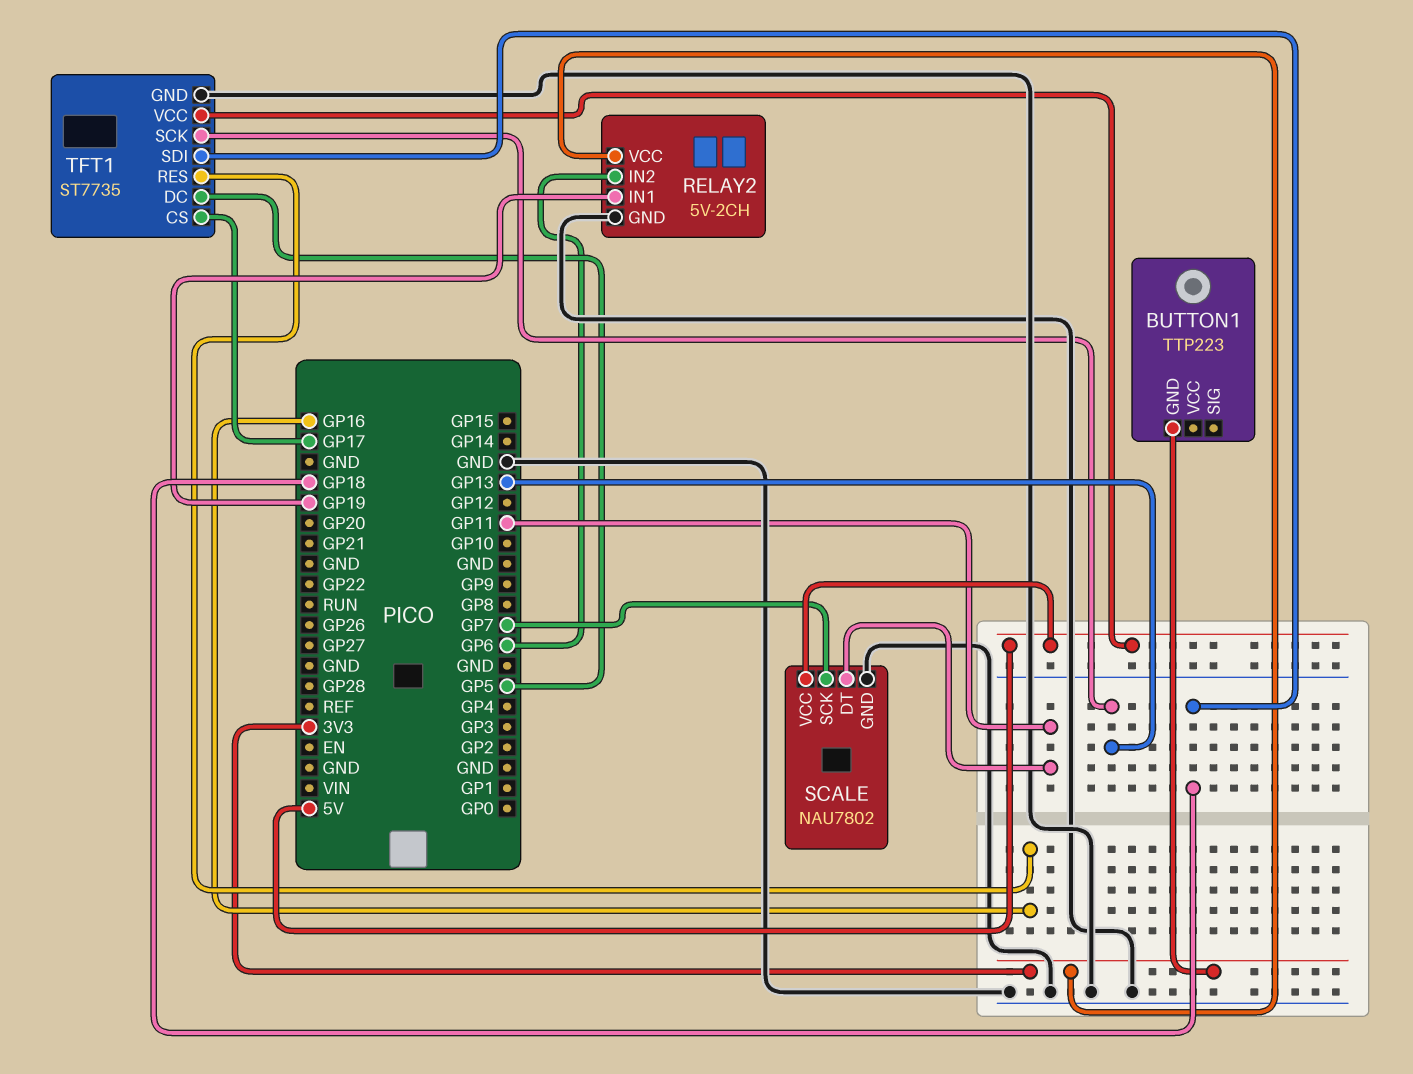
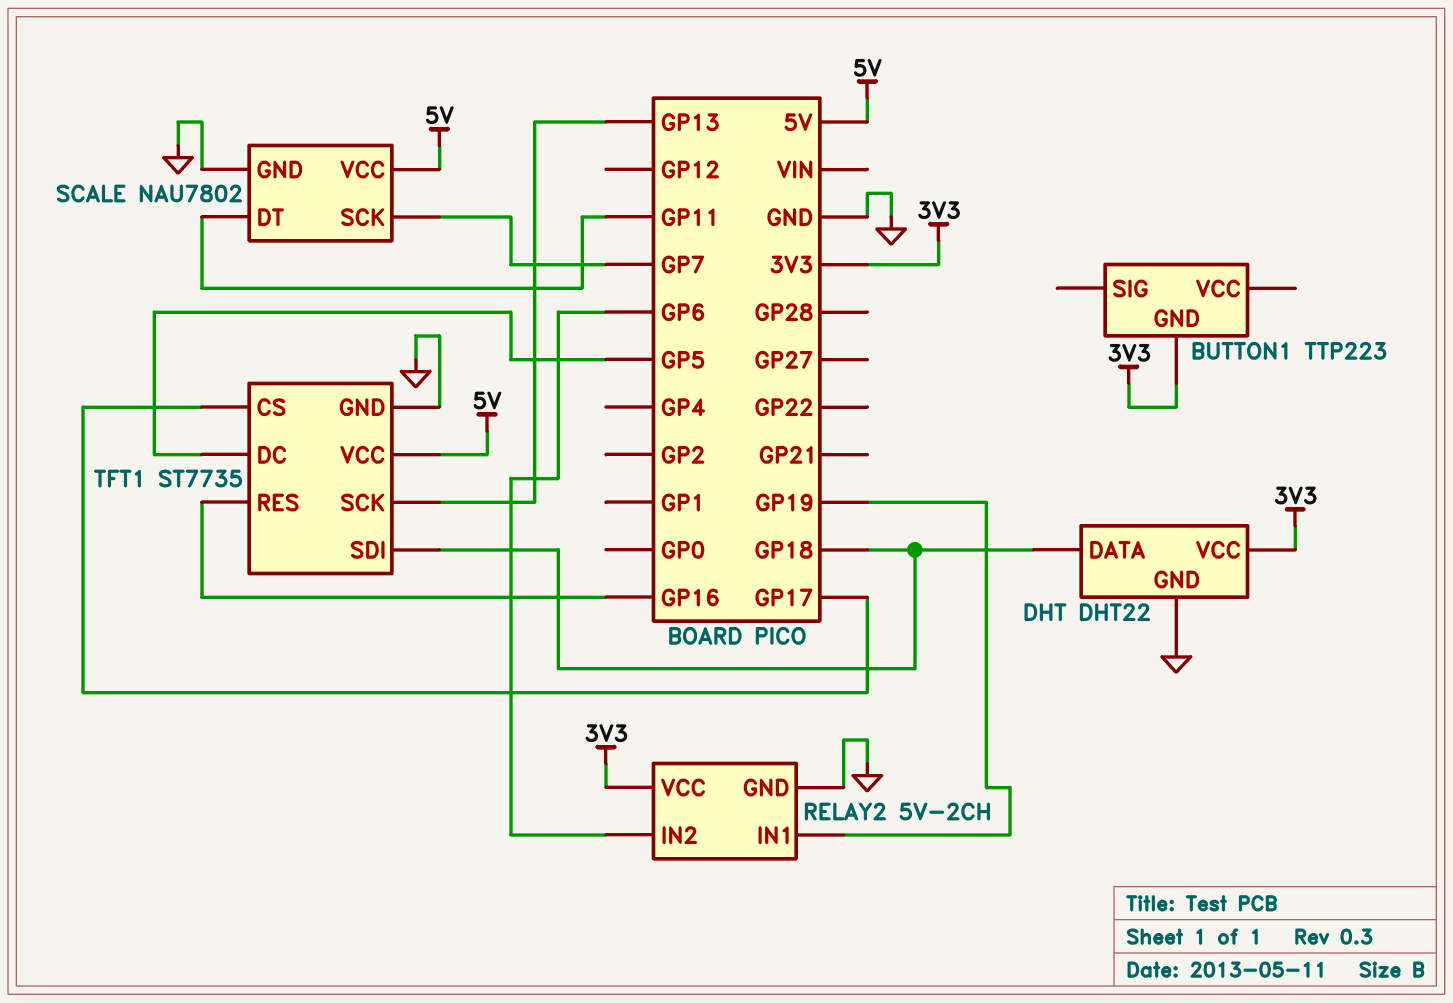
DHT: none -> DHT22
DHT pin DATA: none -> GP18
DHT pin GND: none -> GND
DHT pin VCC: none -> 3V3

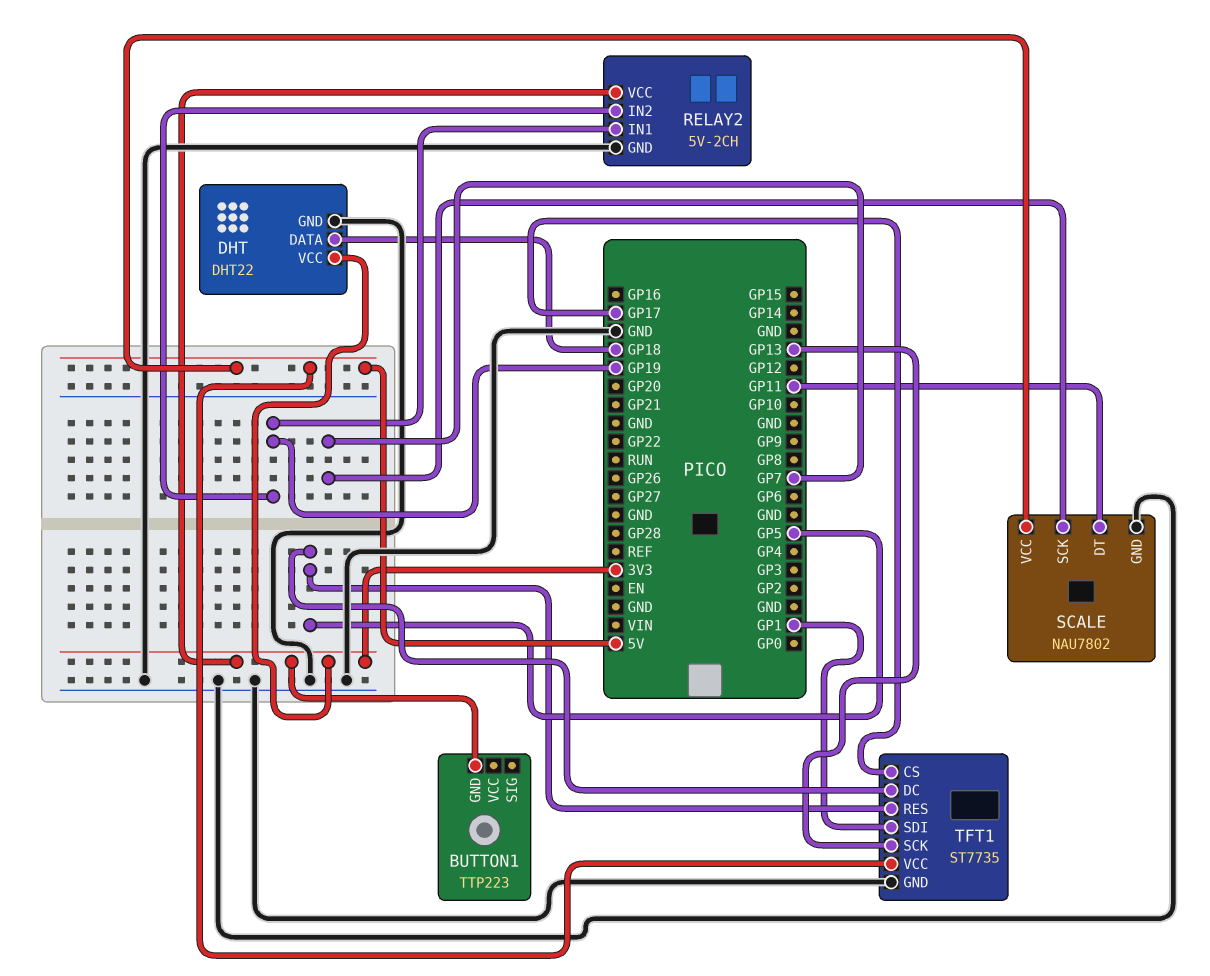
RELAY2 pin IN2: GP6 -> GP19
TFT1 pin RES: GP16 -> GP5
TFT1 pin SDI: GP18 -> GP1

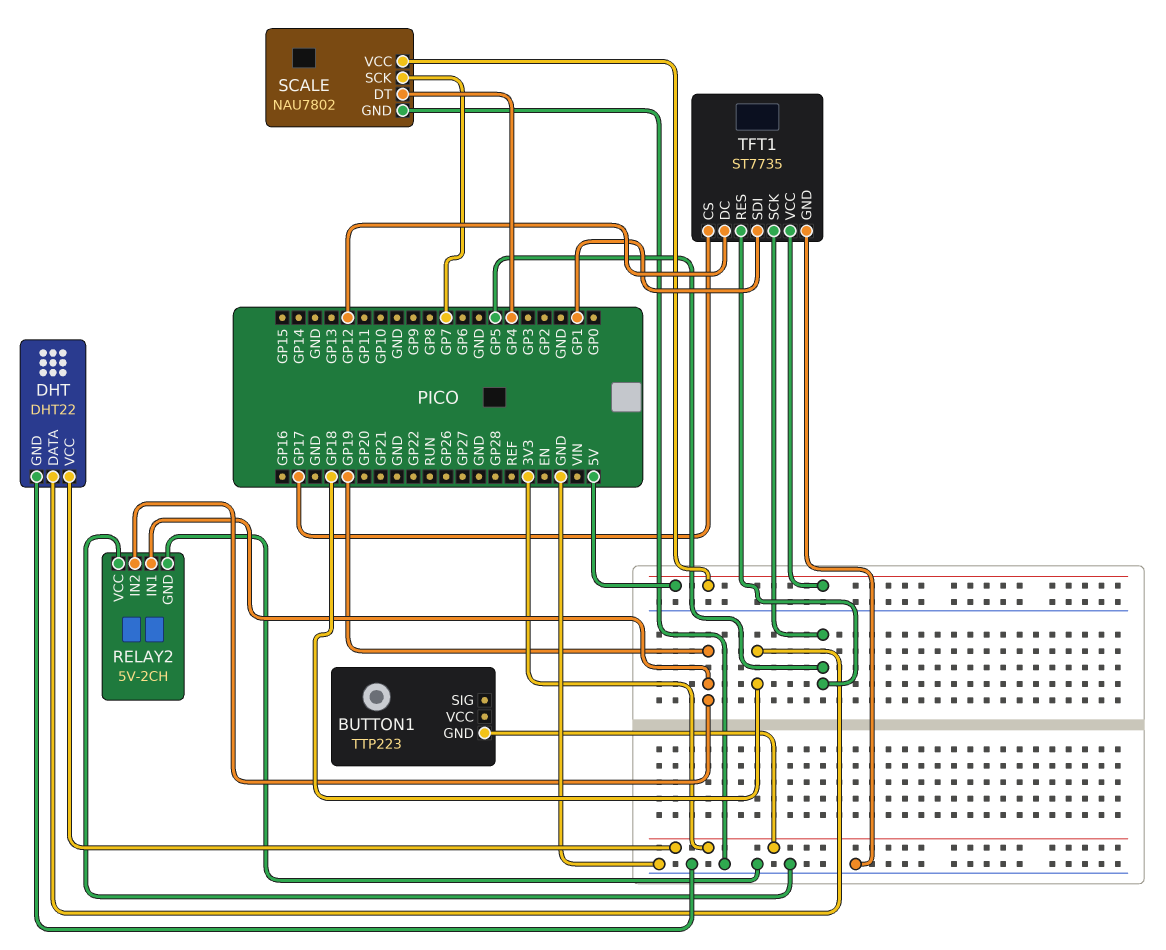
RELAY2 pin VCC: 3V3 -> GND
SCALE pin DT: GP11 -> GP4
TFT1 pin DC: GP5 -> GP12
TFT1 pin SCK: GP13 -> GP5

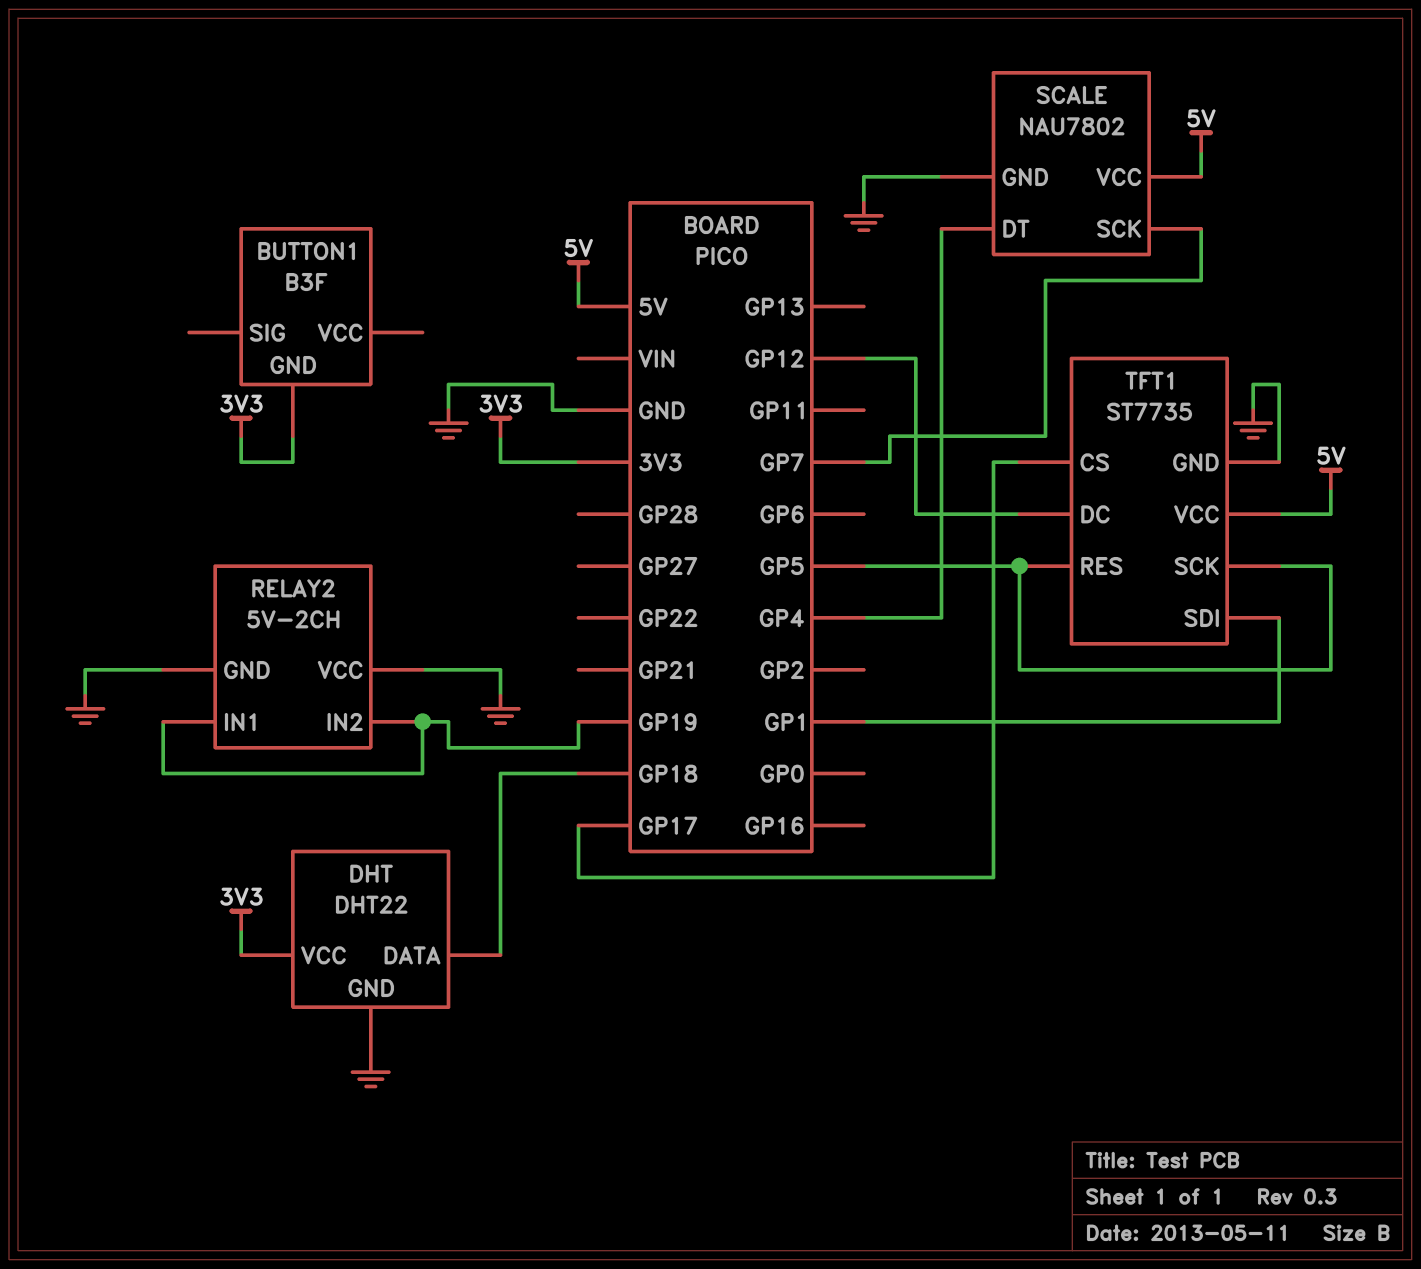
BUTTON1: TTP223 -> B3F

